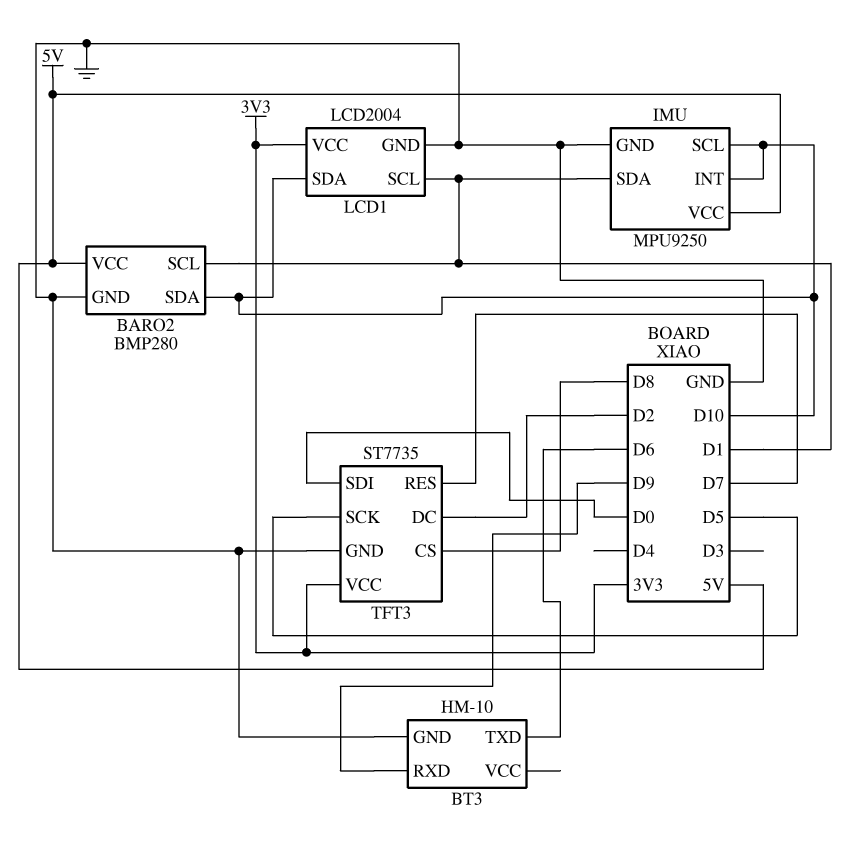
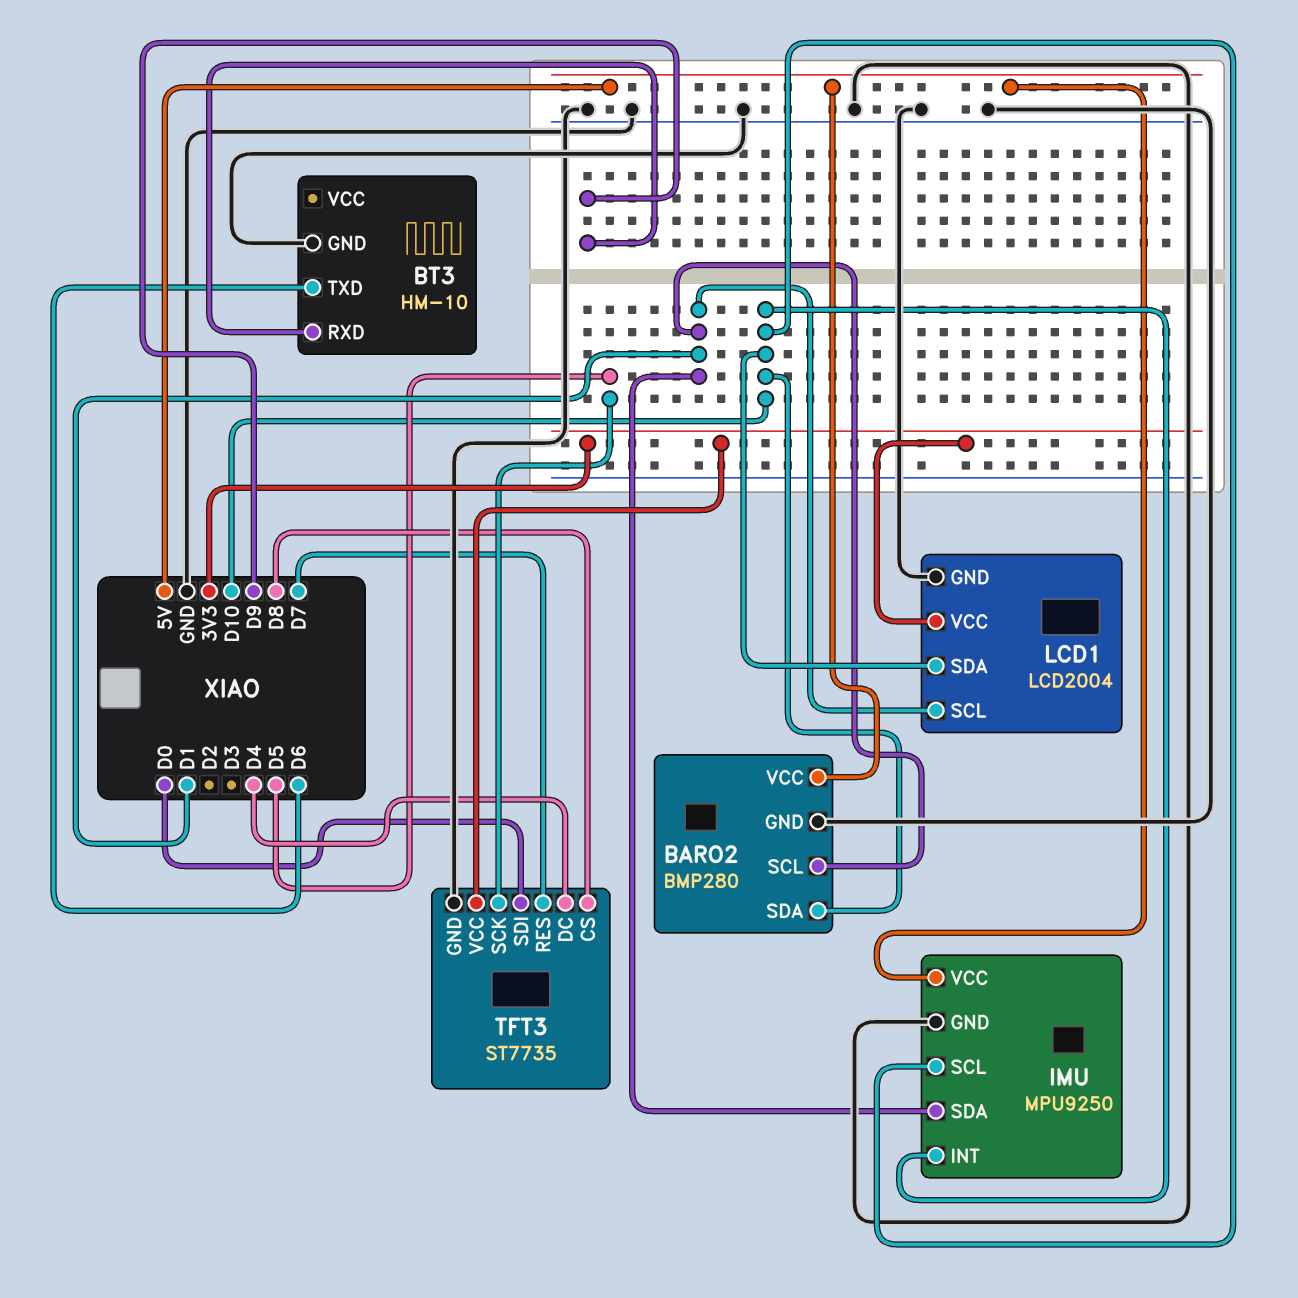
TFT3 pin DC: D2 -> D4

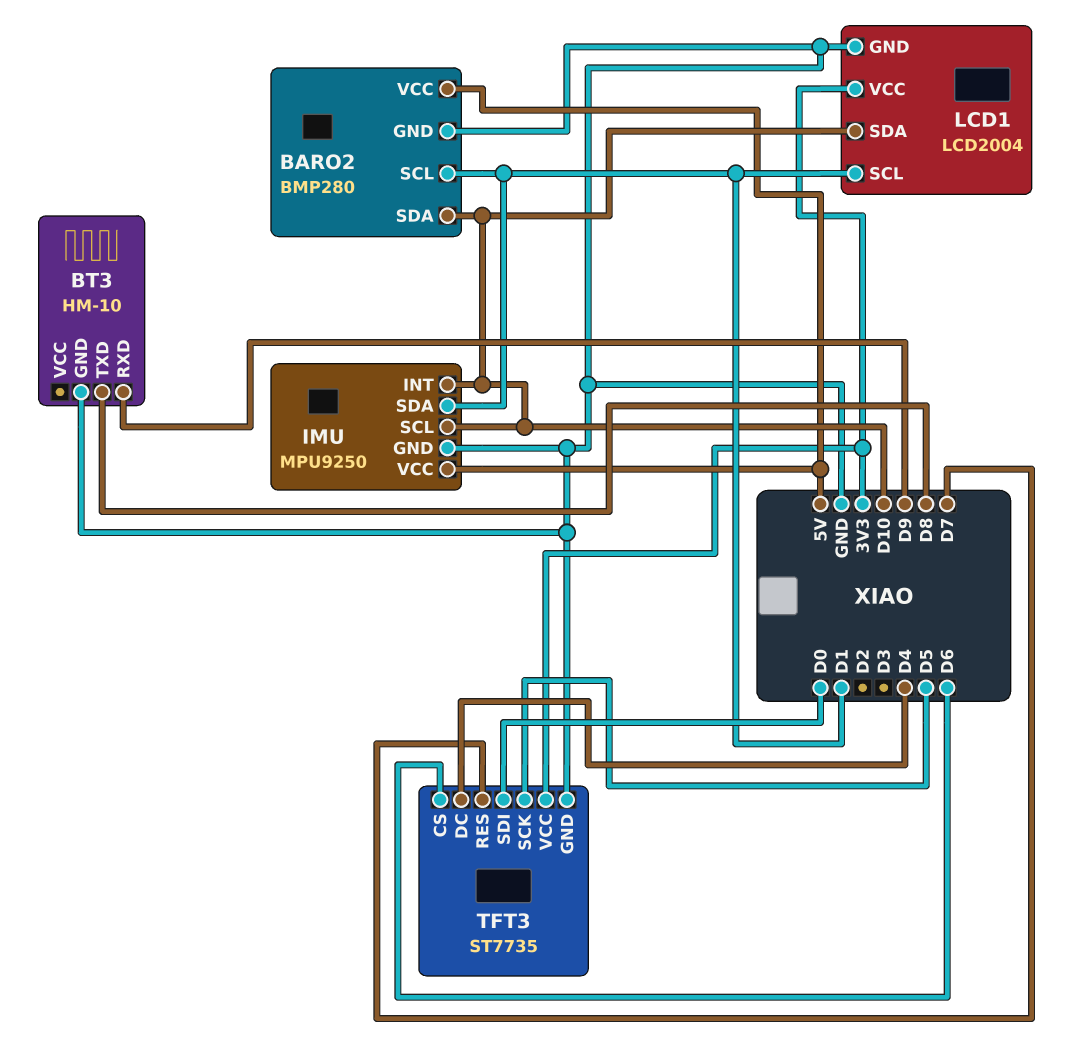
BT3 pin TXD: D6 -> D8
TFT3 pin CS: D8 -> D6

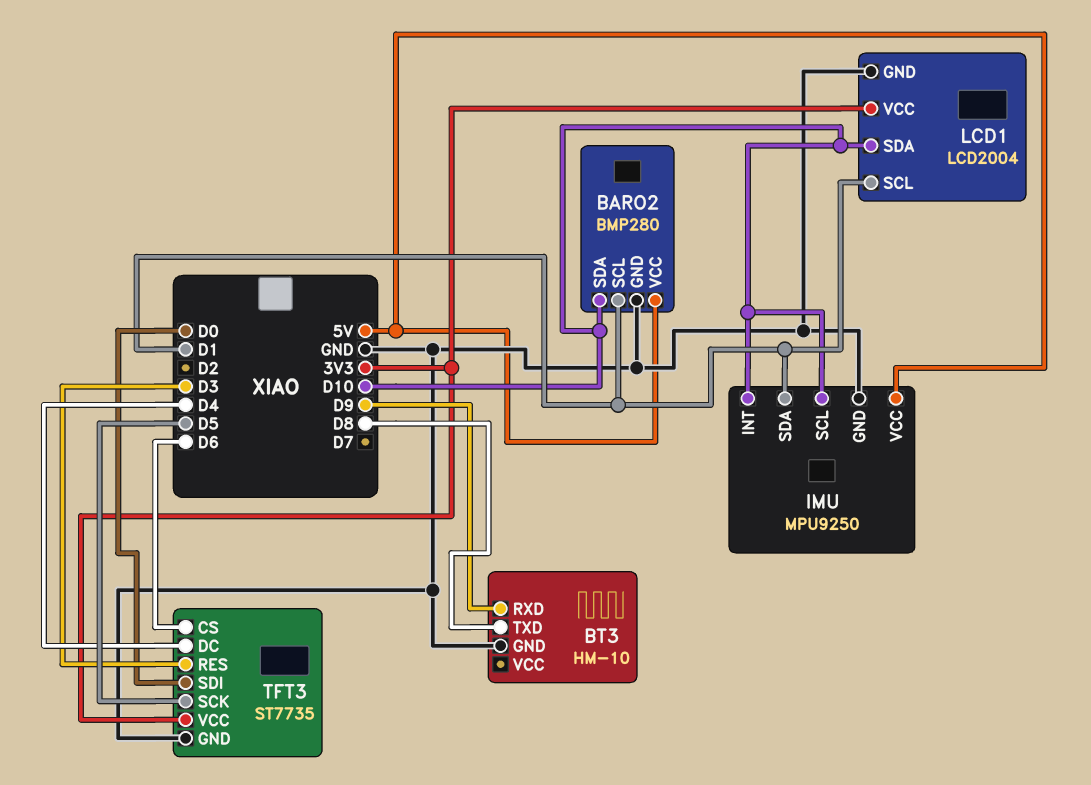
TFT3 pin RES: D7 -> D3

